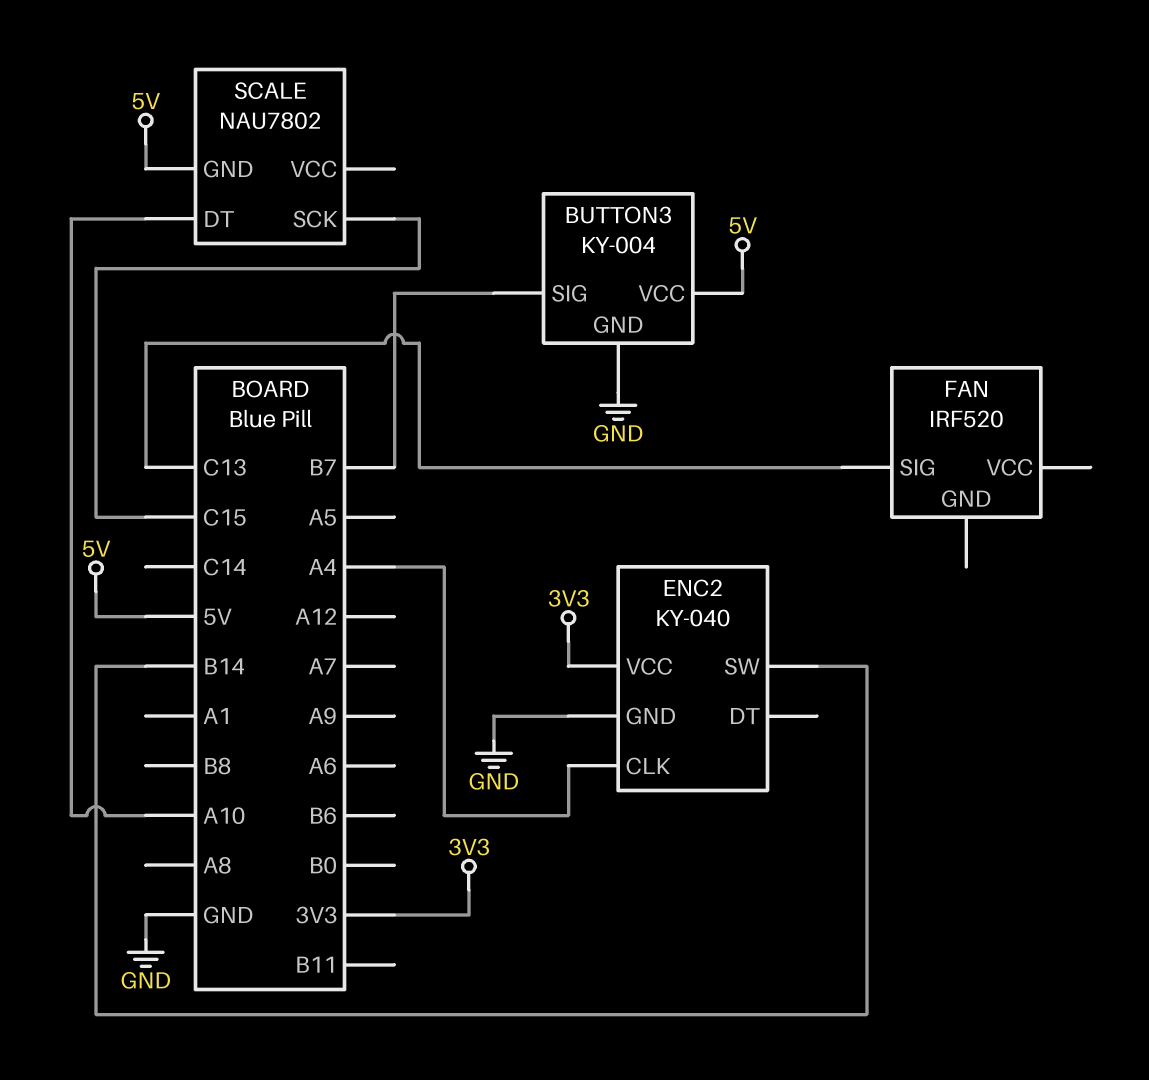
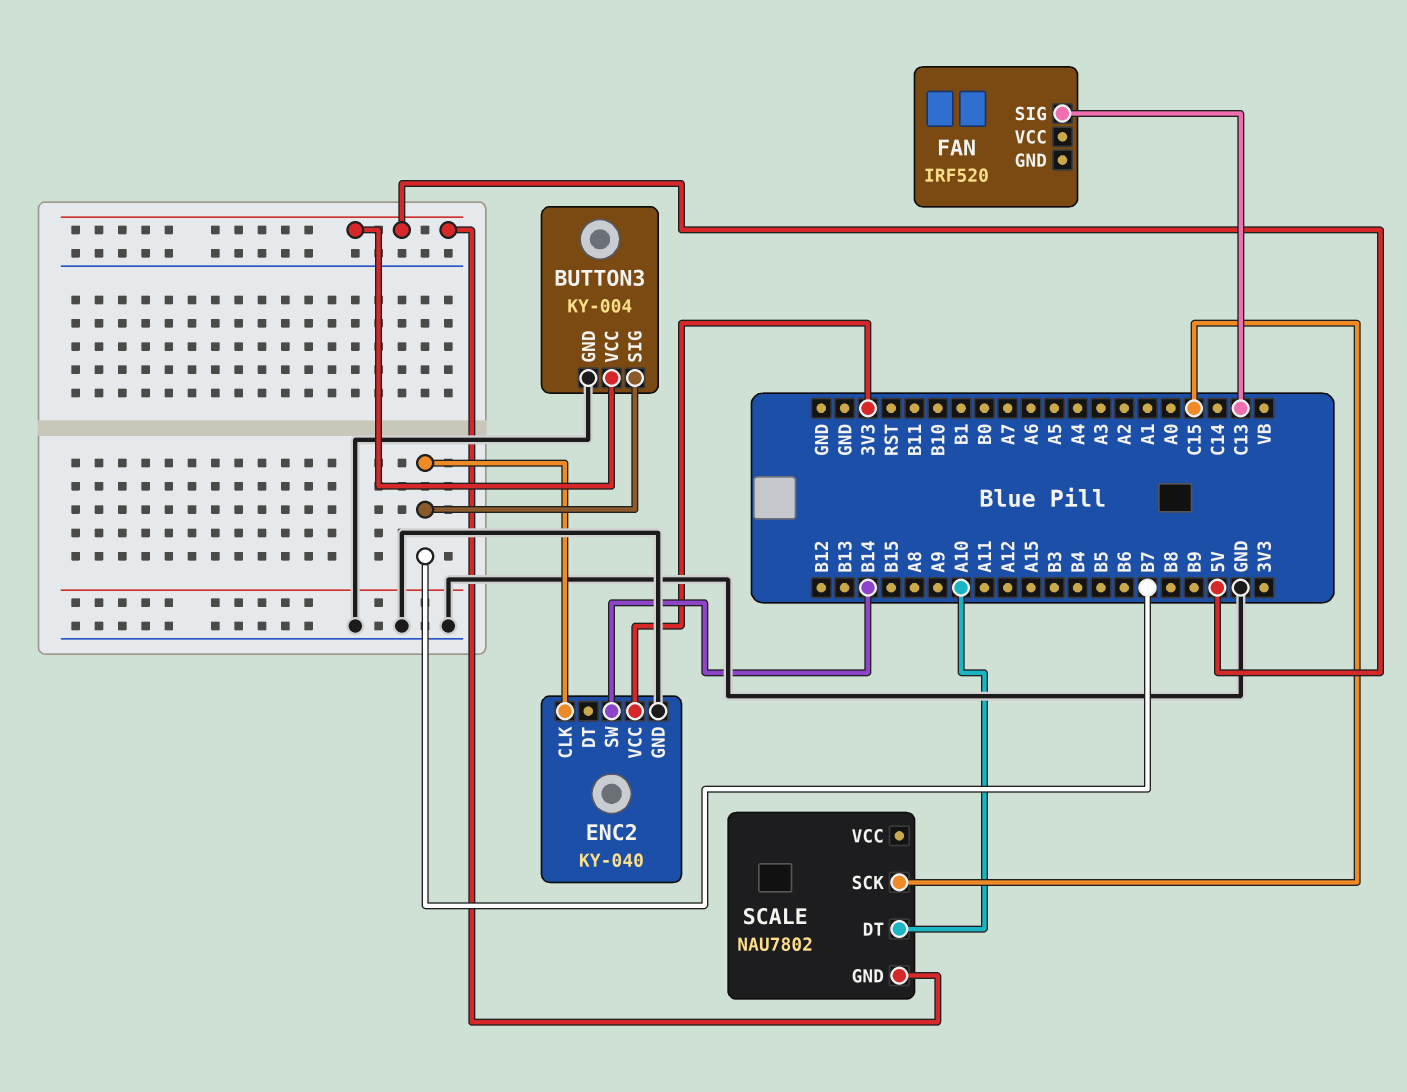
ENC2 pin CLK: A4 -> B7

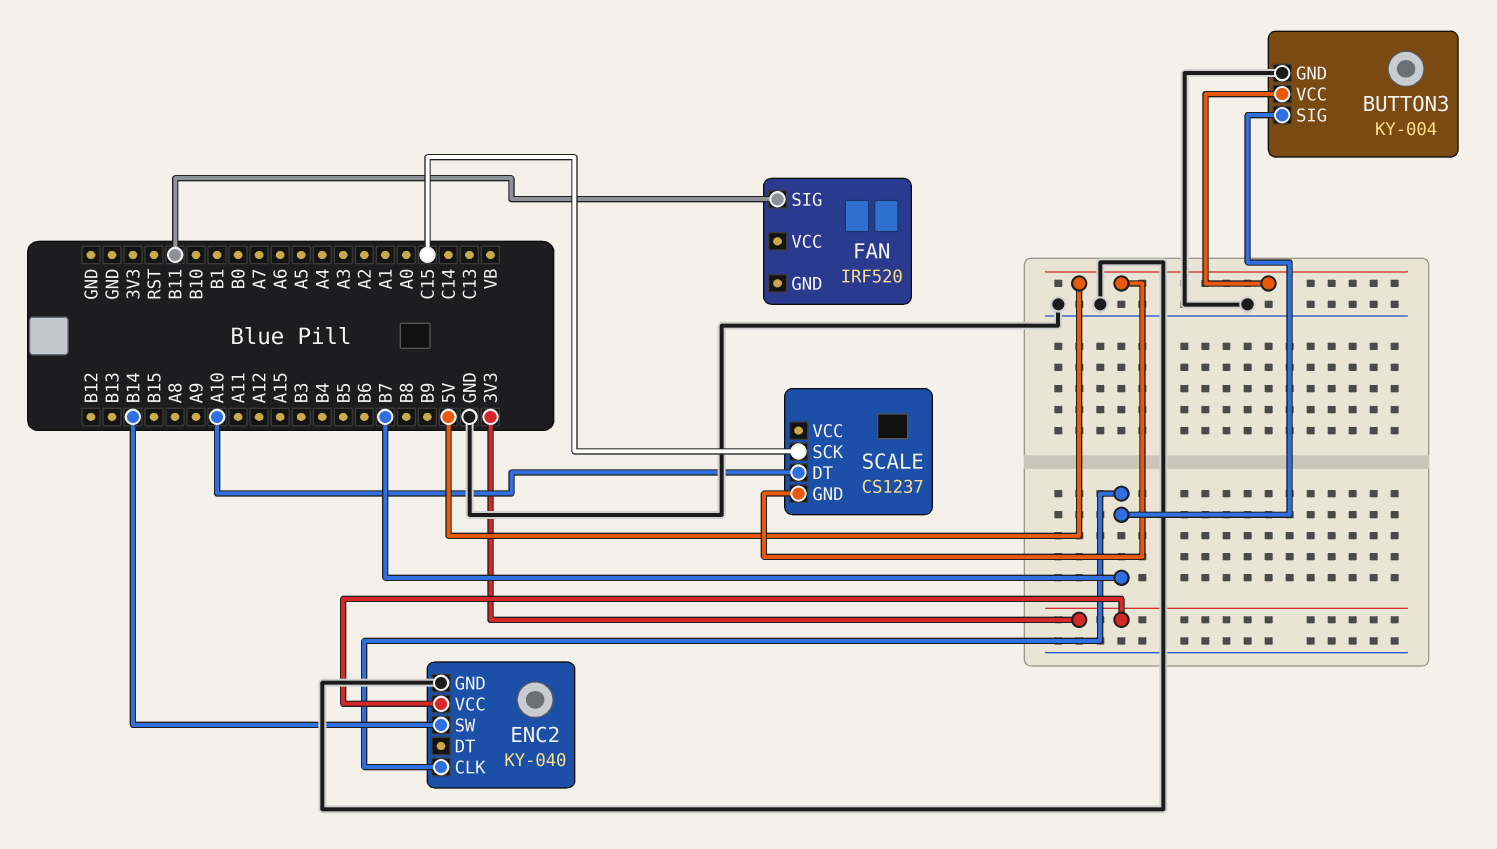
FAN pin SIG: C13 -> B11
SCALE: NAU7802 -> CS1237

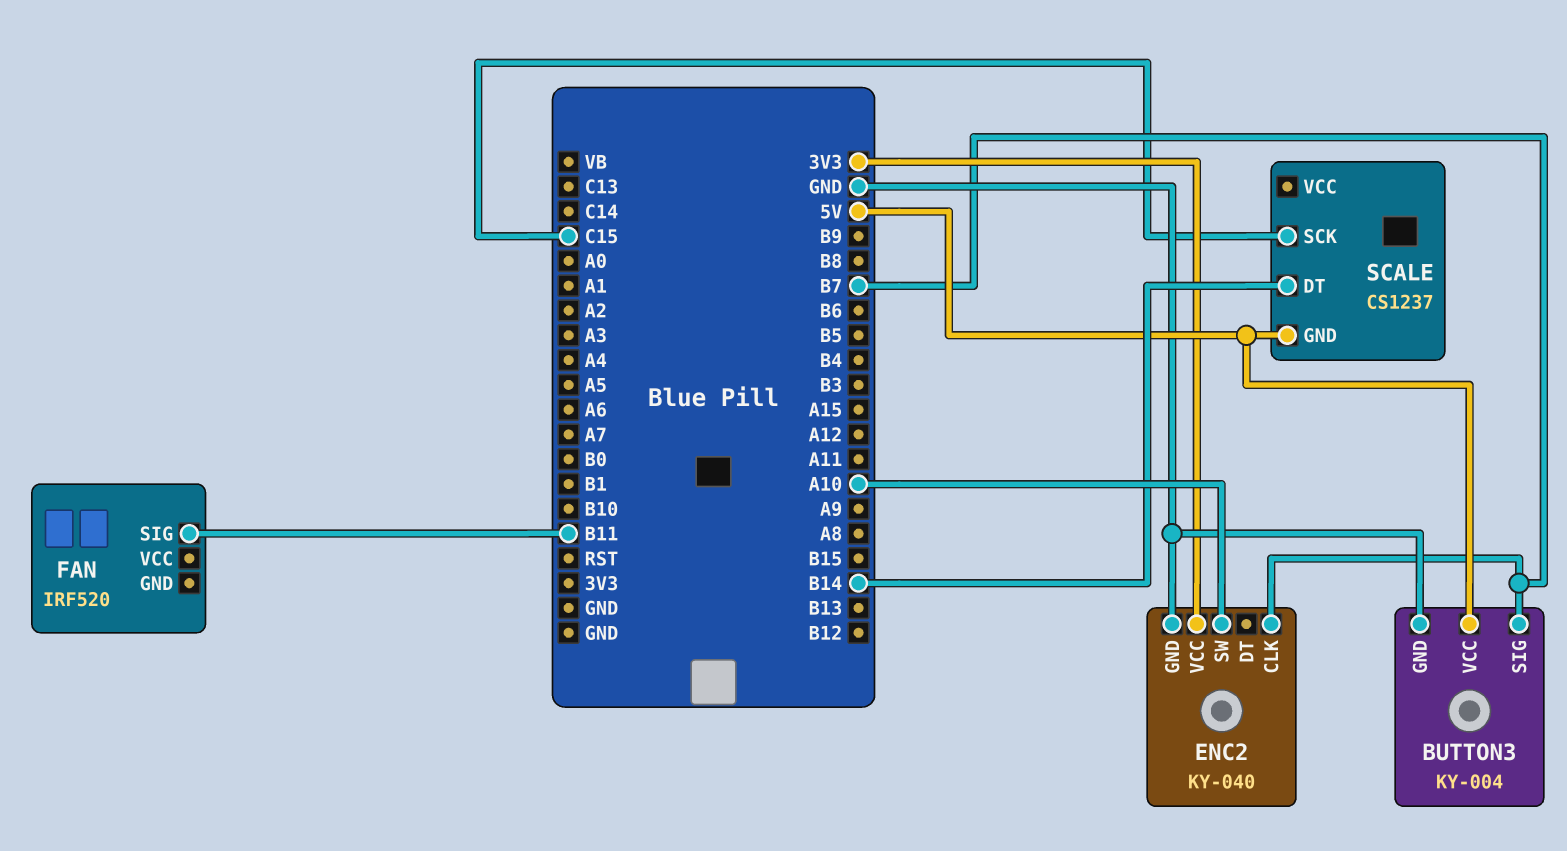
ENC2 pin SW: B14 -> A10
SCALE pin DT: A10 -> B14

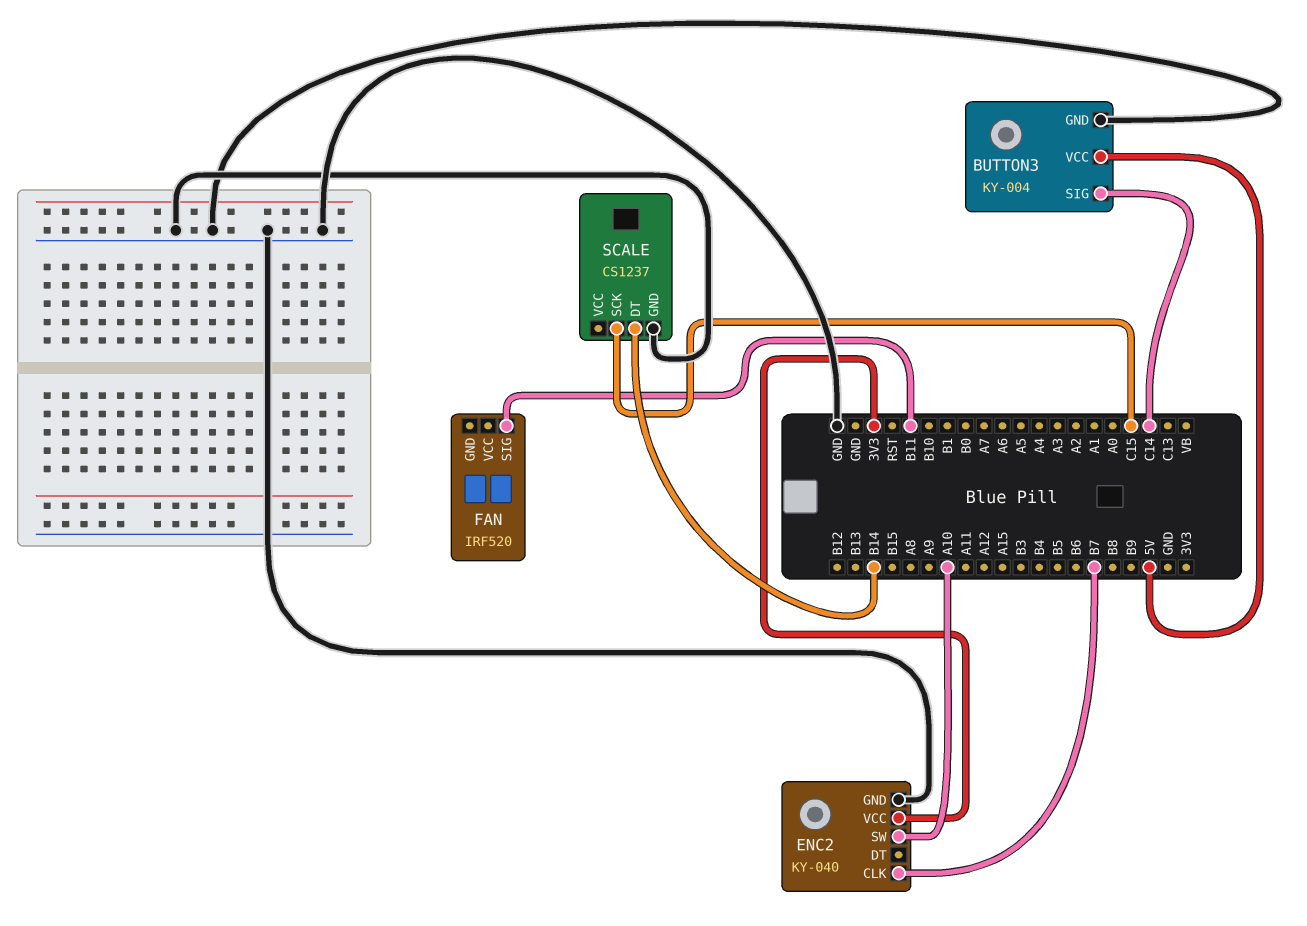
BUTTON3 pin SIG: B7 -> C14
SCALE pin GND: 5V -> GND

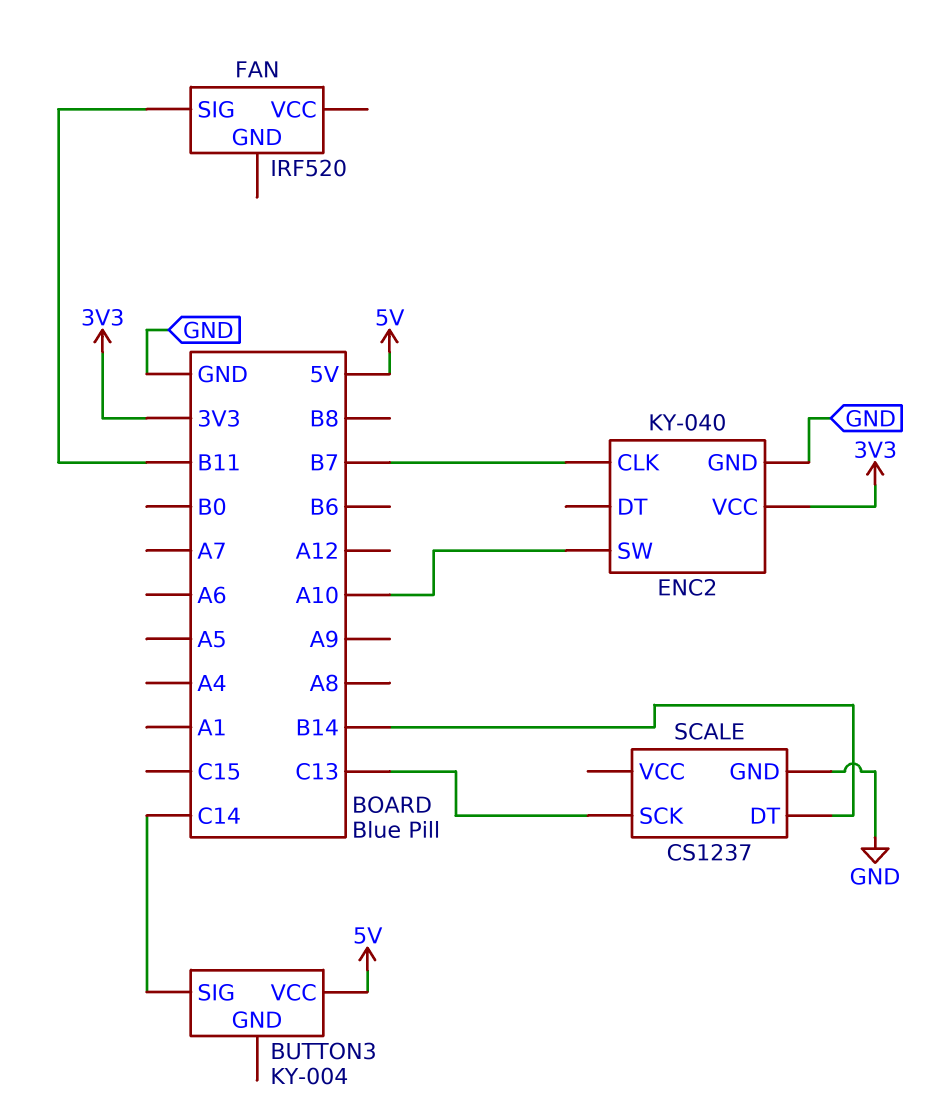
BUTTON3 pin GND: GND -> none
SCALE pin SCK: C15 -> C13

